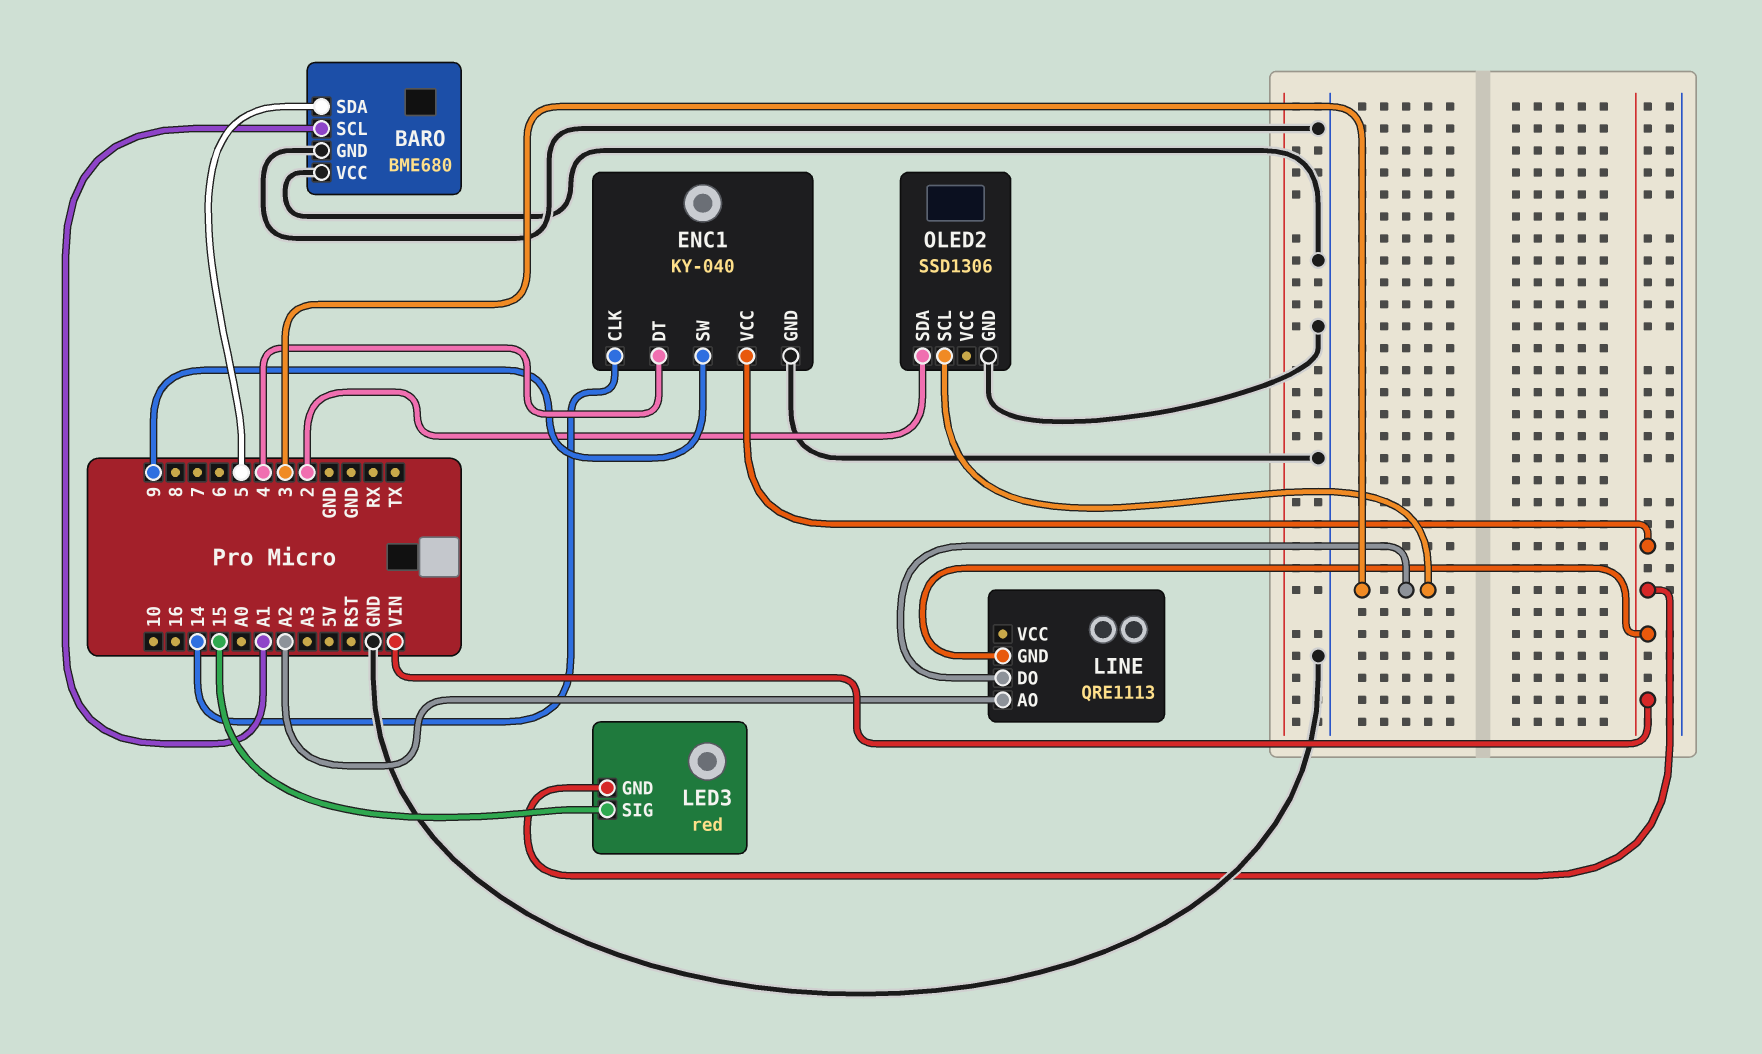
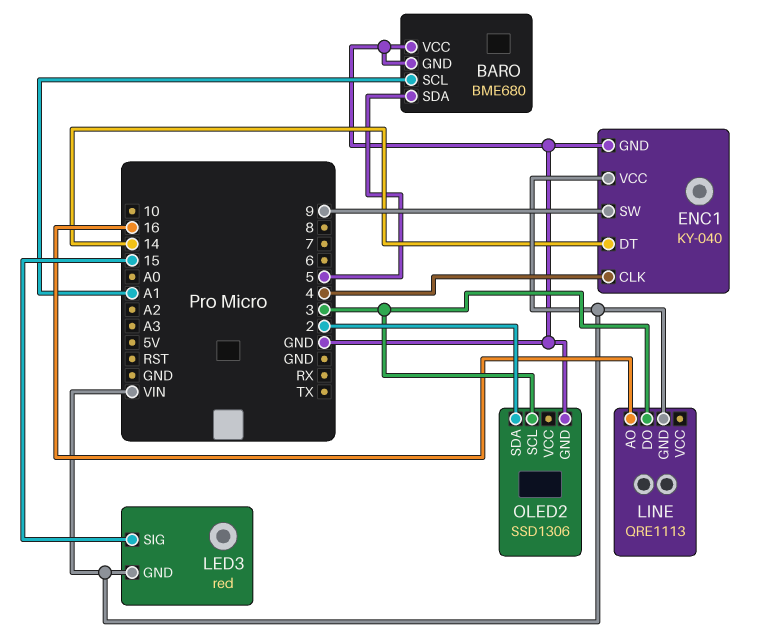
ENC1 pin CLK: 14 -> 4
ENC1 pin DT: 4 -> 14
LINE pin AO: A2 -> 16

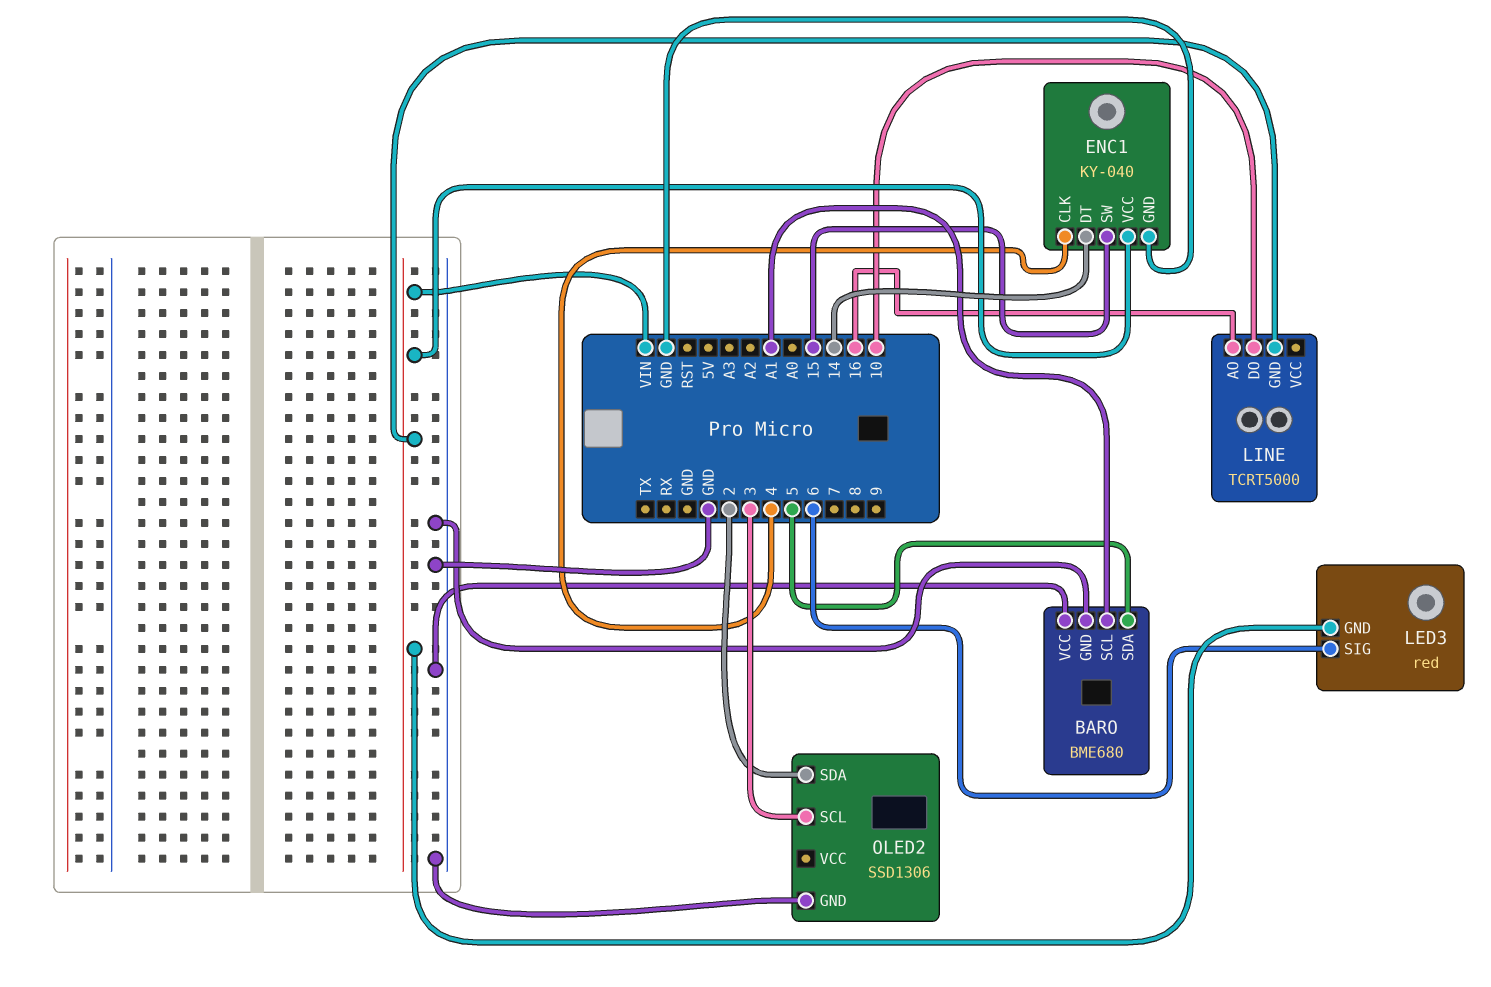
ENC1 pin SW: 9 -> 15
LED3 pin SIG: 15 -> 6
LINE: QRE1113 -> TCRT5000
LINE pin DO: 3 -> 10

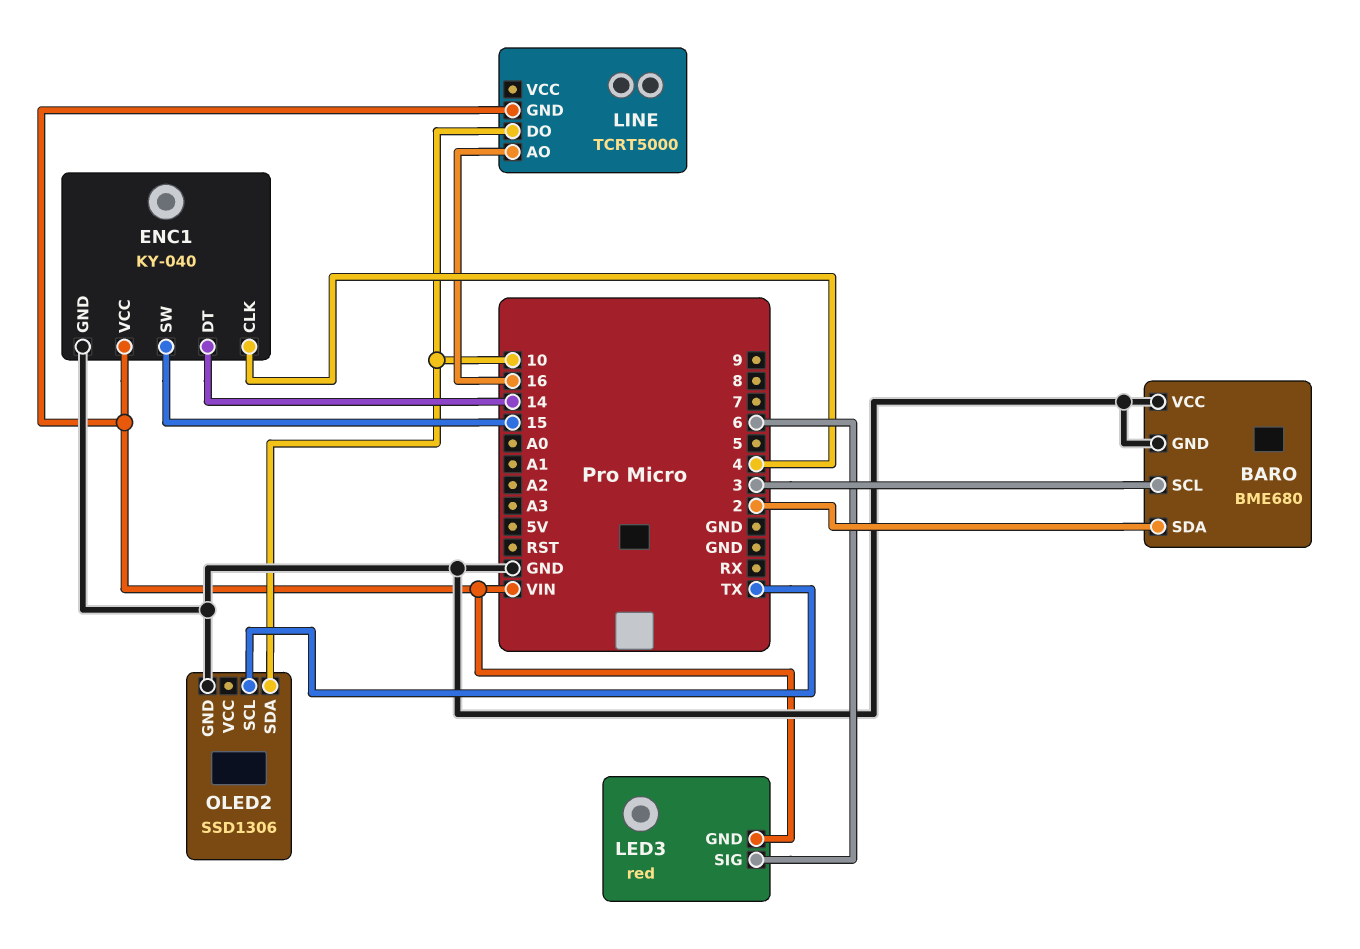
BARO pin SCL: A1 -> 3
BARO pin SDA: 5 -> 2
OLED2 pin SCL: 3 -> TX
OLED2 pin SDA: 2 -> 10

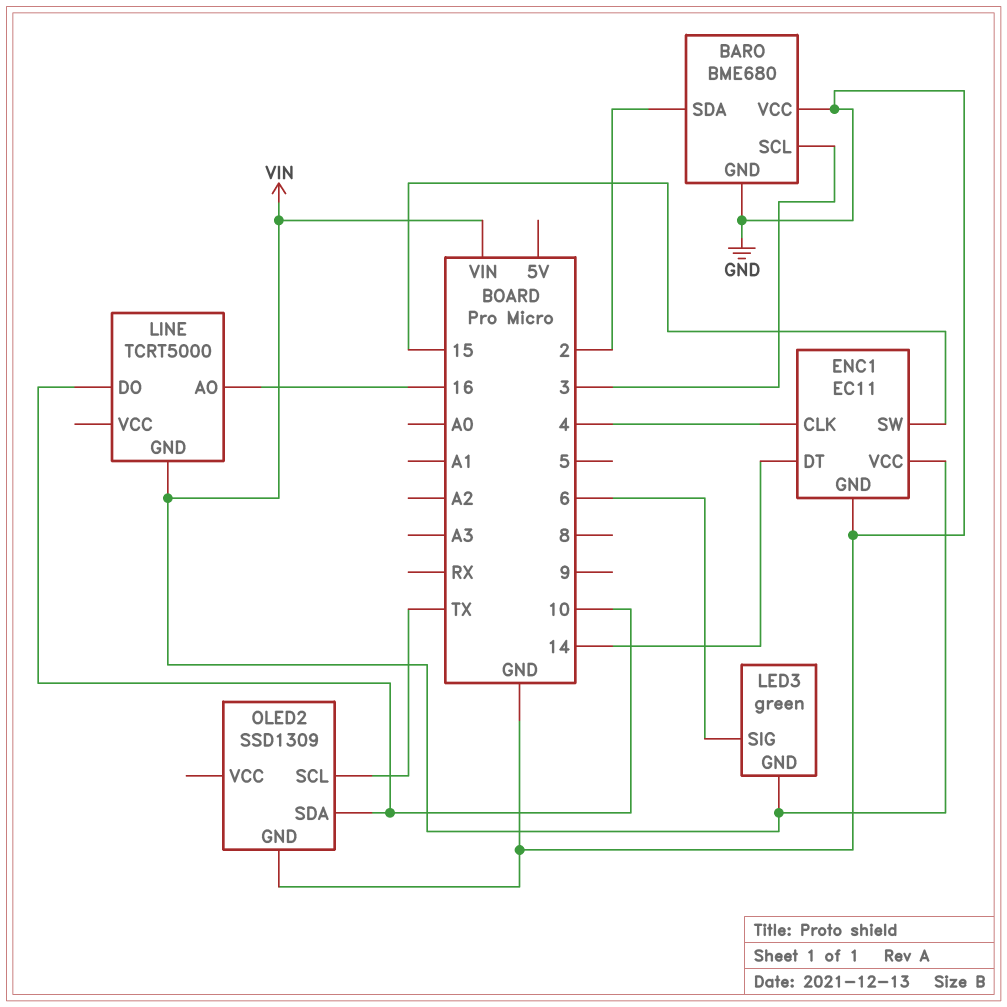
ENC1: KY-040 -> EC11
LED3: red -> green
OLED2: SSD1306 -> SSD1309

